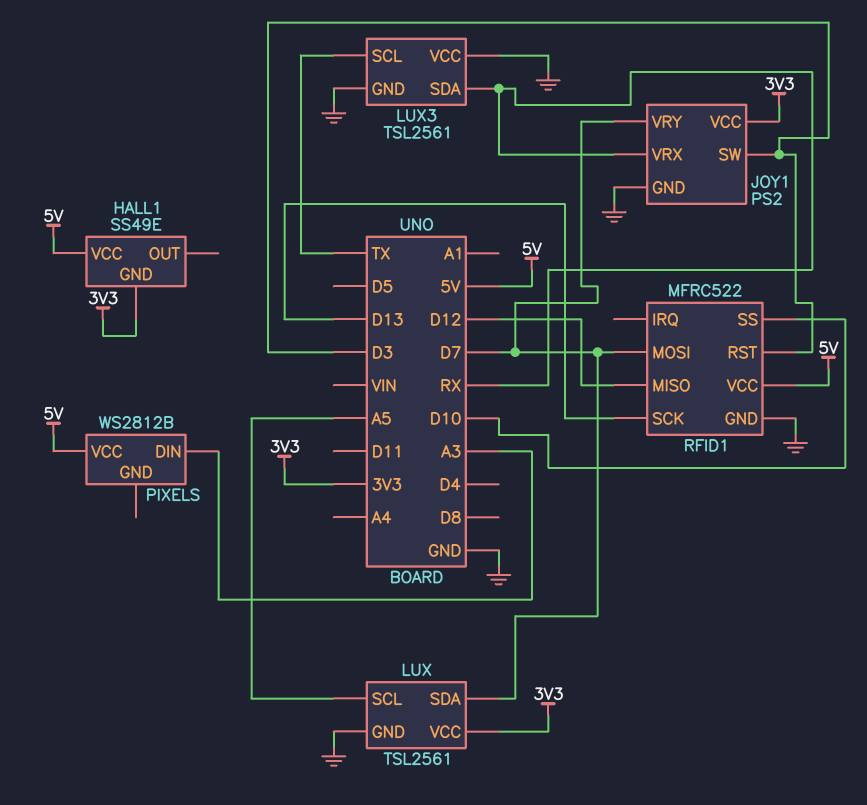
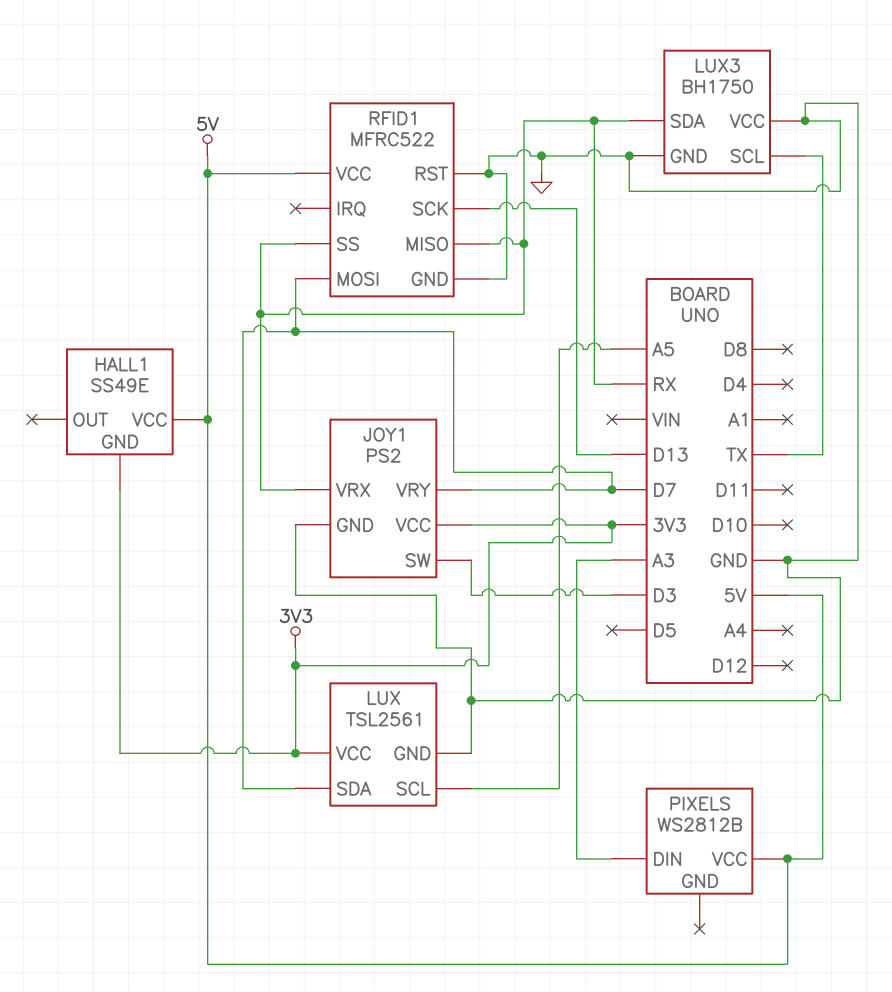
LUX3: TSL2561 -> BH1750
RFID1 pin MISO: D12 -> RX
RFID1 pin RST: D3 -> GND
RFID1 pin SS: D10 -> RX

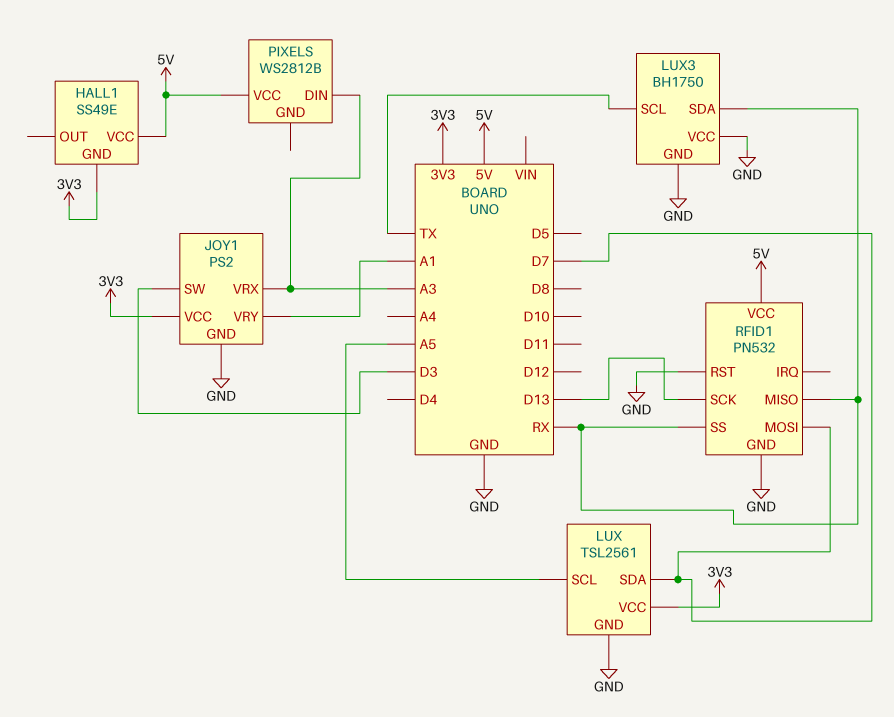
JOY1 pin VRX: RX -> A3
JOY1 pin VRY: D7 -> A1
RFID1: MFRC522 -> PN532

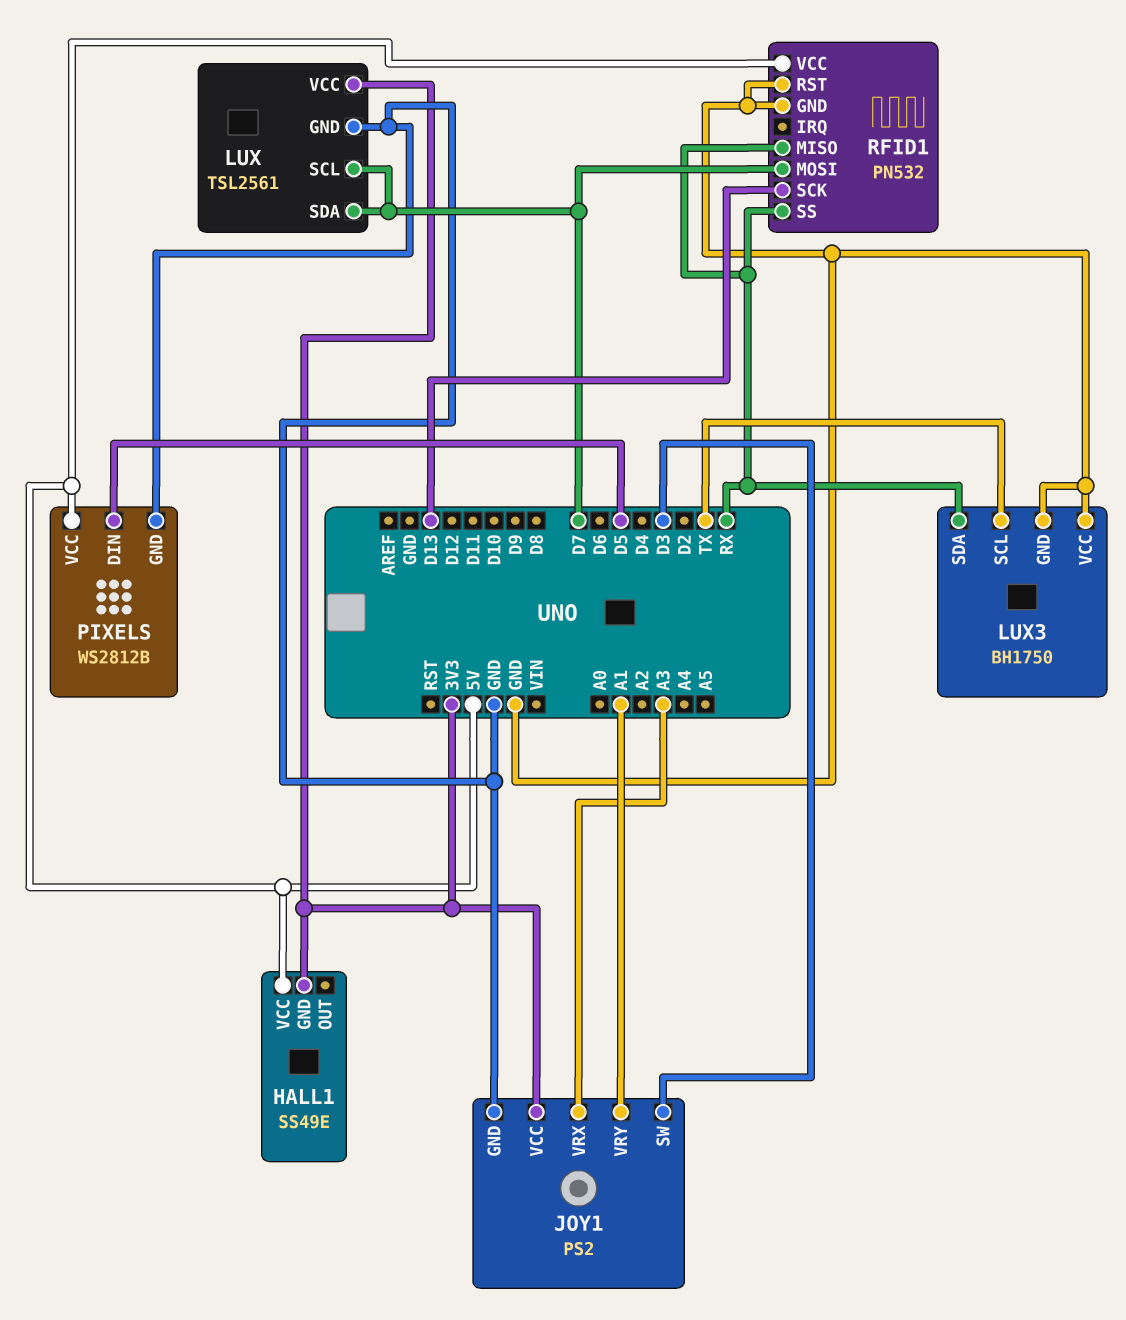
LUX pin SCL: A5 -> D7
PIXELS pin DIN: A3 -> D5
PIXELS pin GND: none -> GND

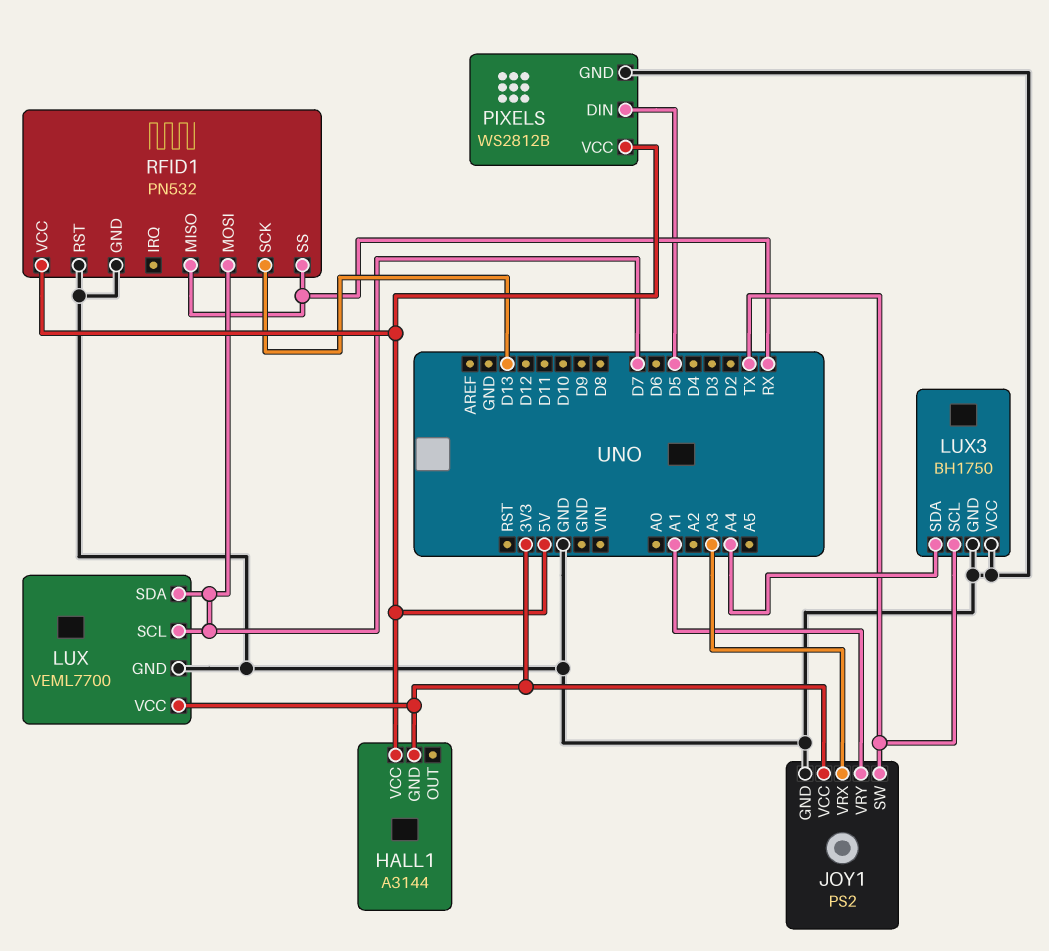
HALL1: SS49E -> A3144
JOY1 pin SW: D3 -> TX
LUX: TSL2561 -> VEML7700
LUX3 pin SDA: RX -> A4

